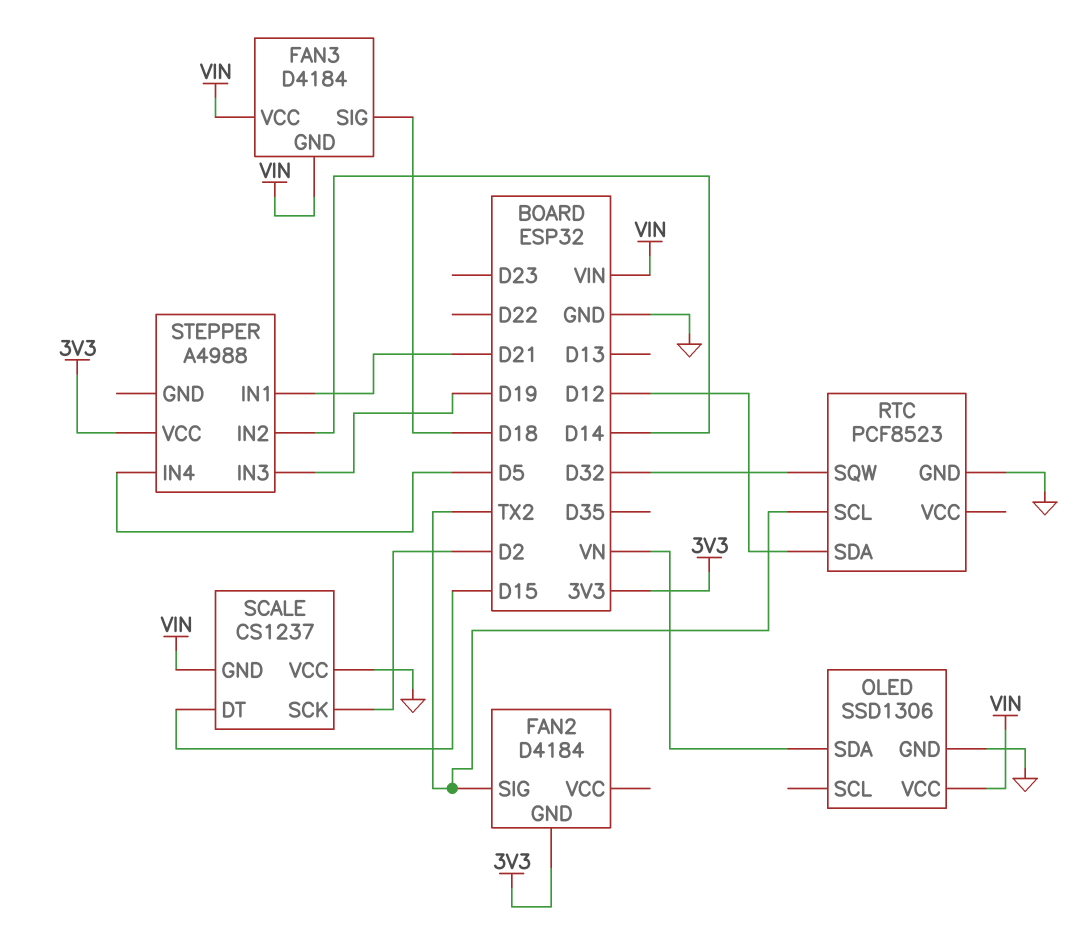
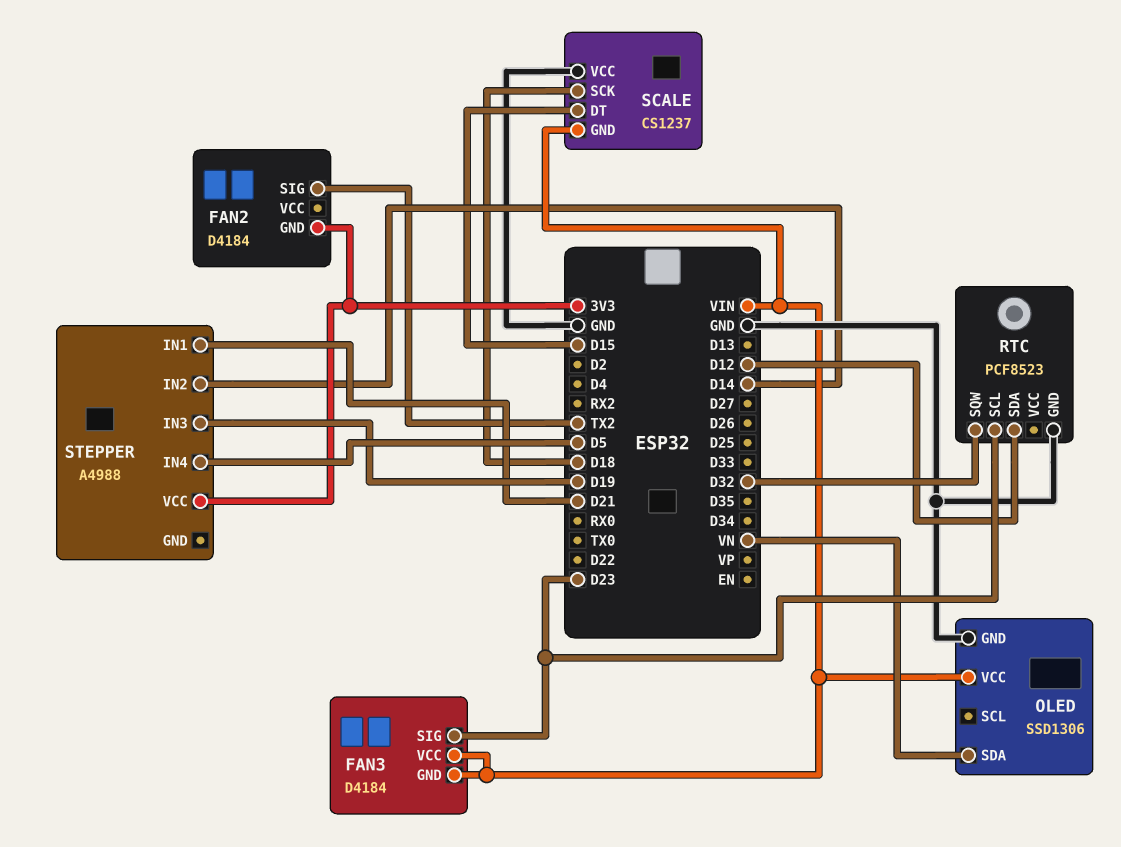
FAN3 pin SIG: D18 -> D23
RTC pin SCL: TX2 -> D23
SCALE pin SCK: D2 -> D18

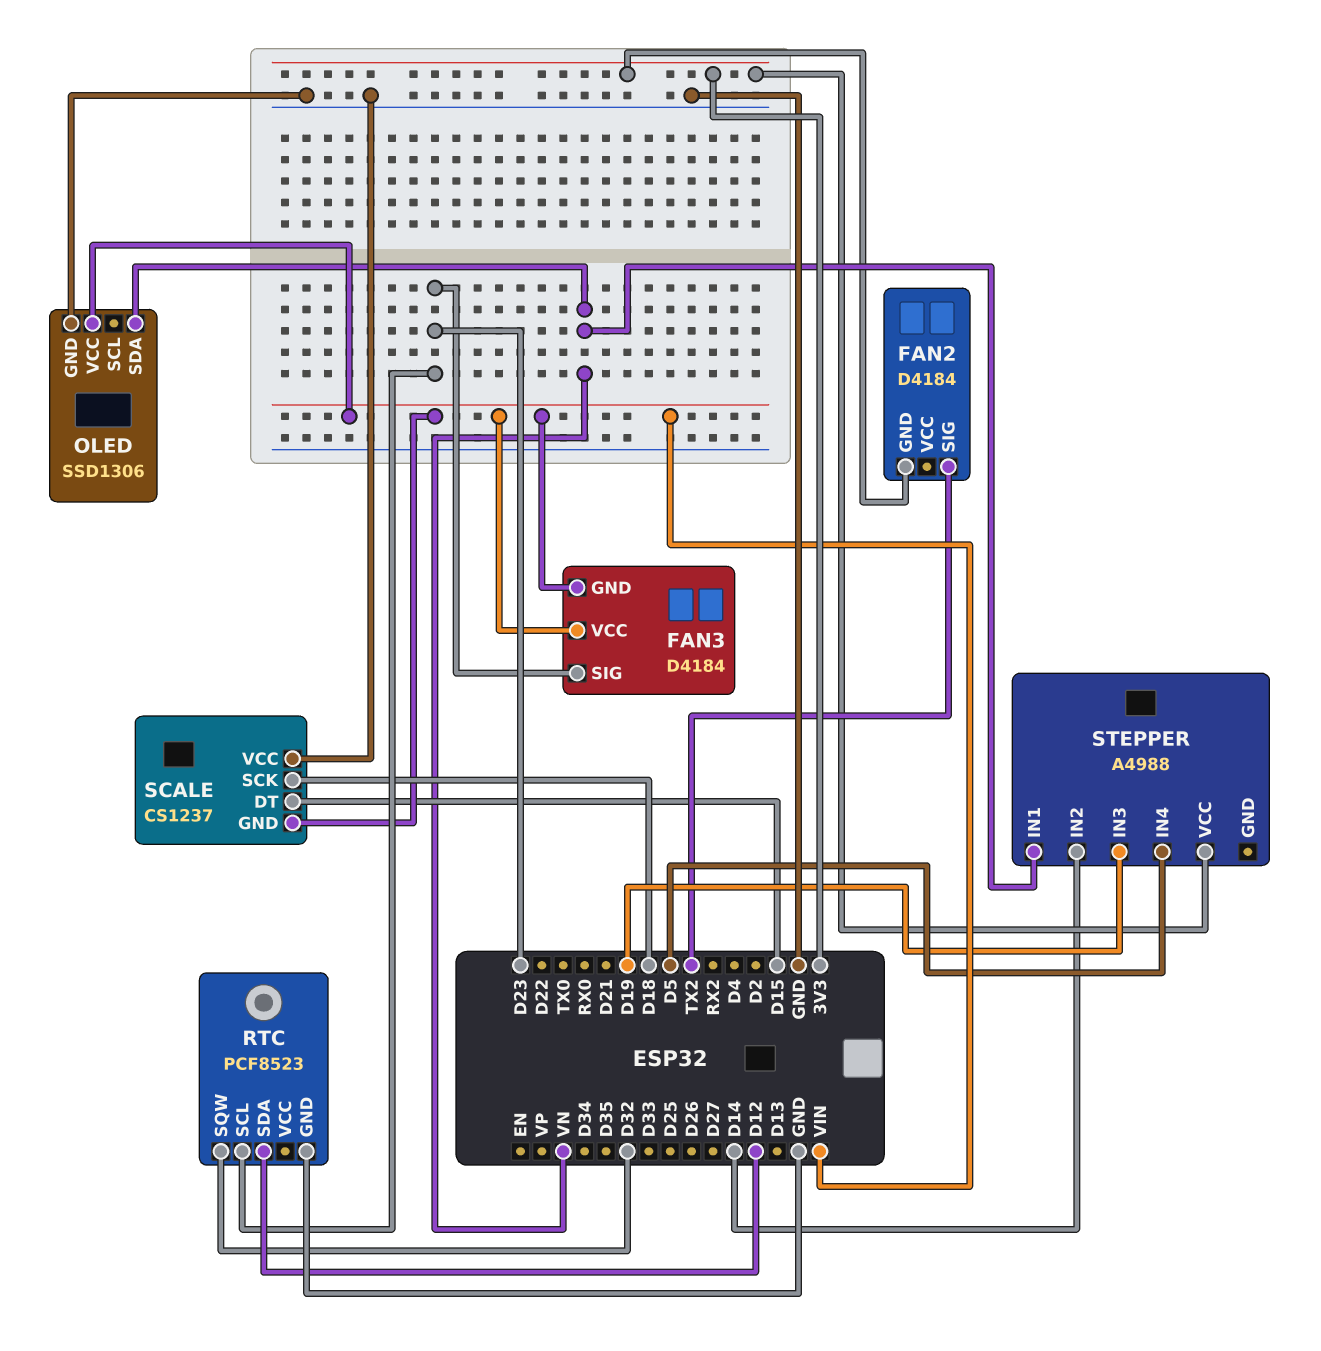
STEPPER pin IN1: D21 -> VN

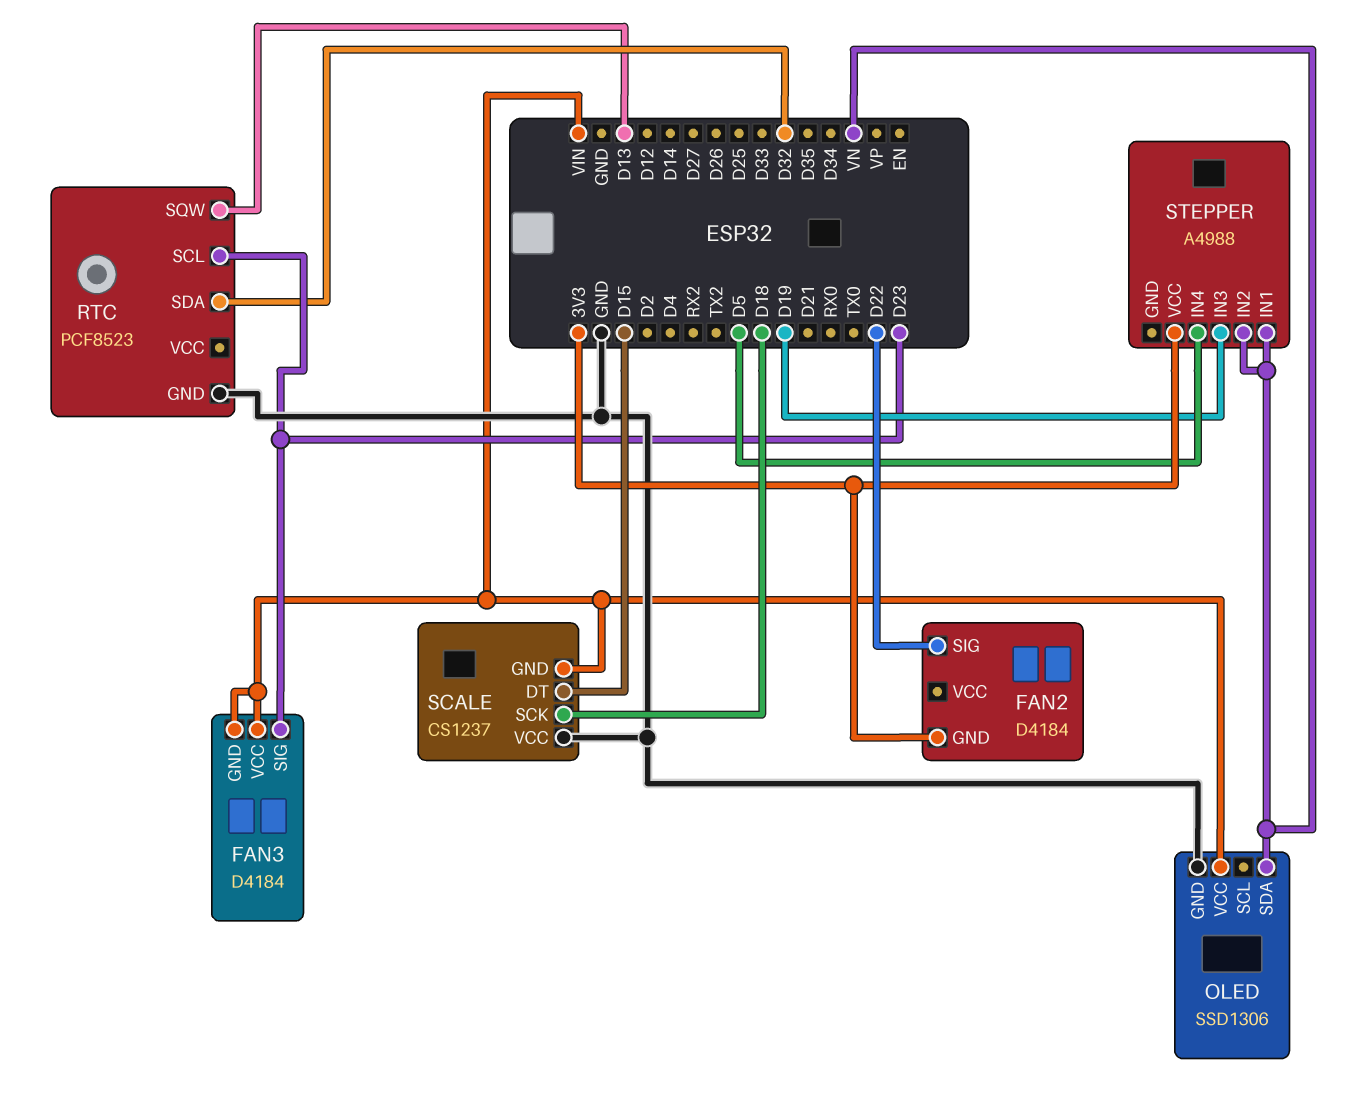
FAN2 pin SIG: TX2 -> D22
RTC pin SDA: D12 -> D32
RTC pin SQW: D32 -> D13
STEPPER pin IN2: D14 -> VN

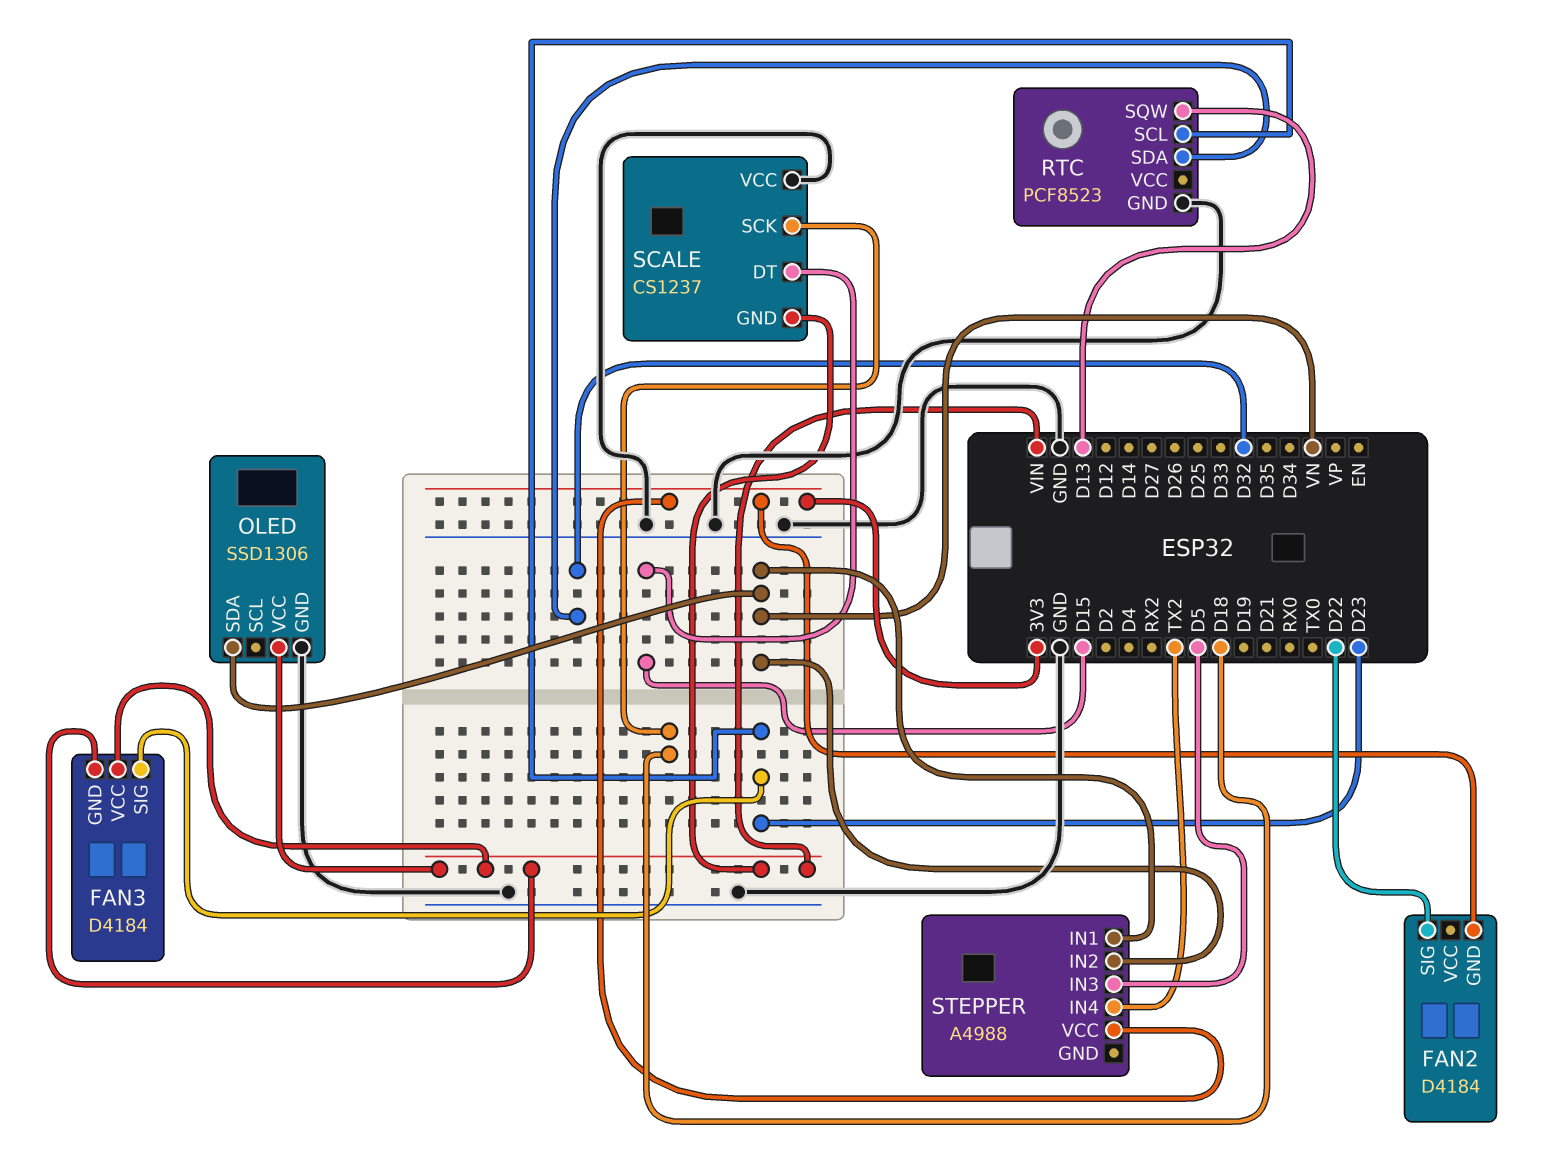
STEPPER pin IN3: D19 -> D5
STEPPER pin IN4: D5 -> TX2

